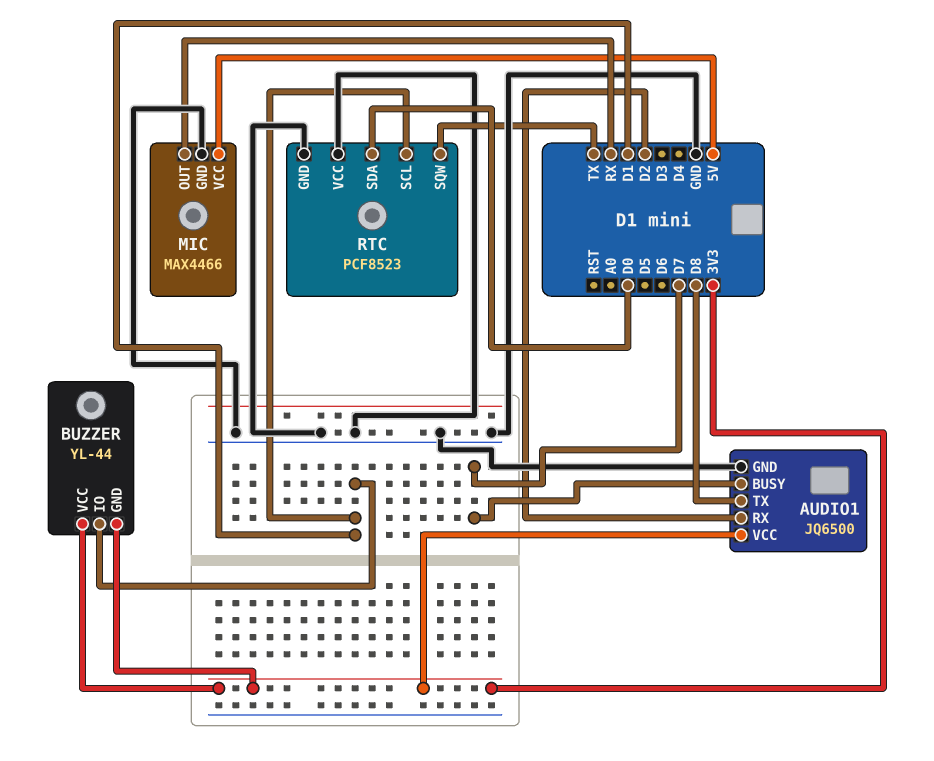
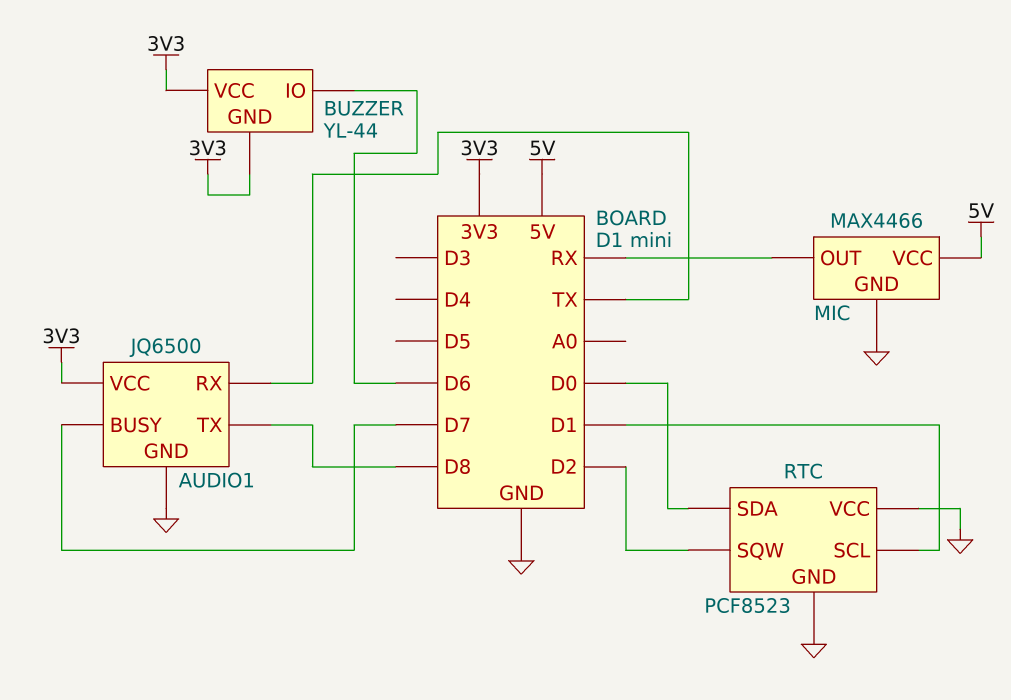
AUDIO1 pin RX: D2 -> TX
BUZZER pin IO: D1 -> D6
RTC pin SQW: TX -> D2

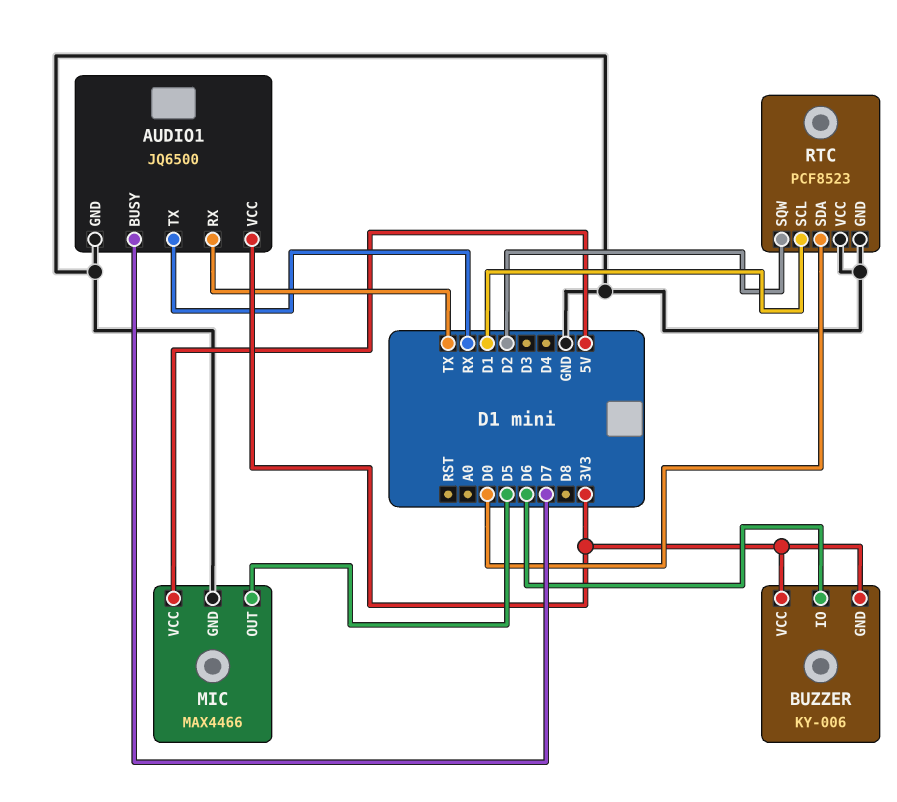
AUDIO1 pin TX: D8 -> RX
BUZZER: YL-44 -> KY-006
MIC pin OUT: RX -> D5

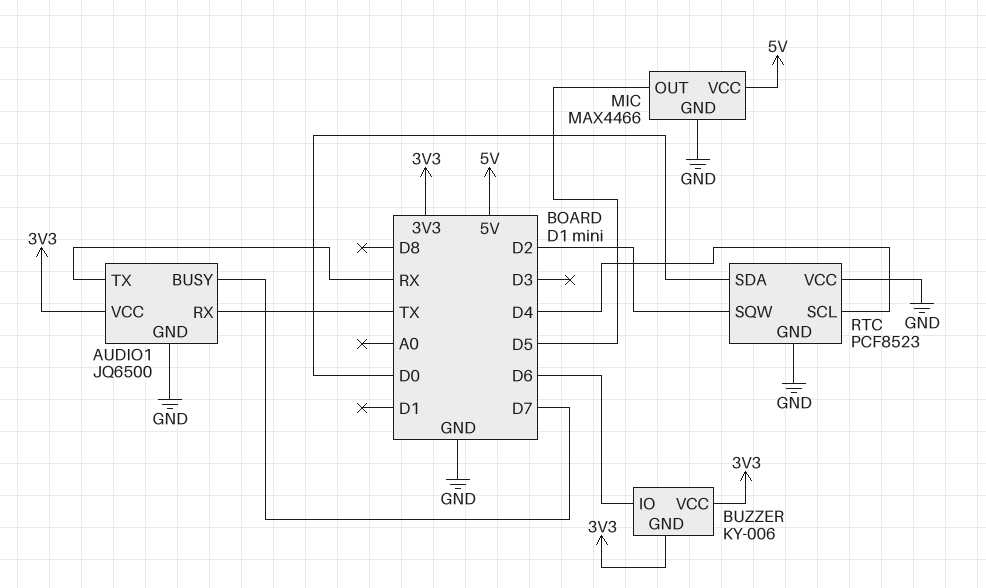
RTC pin SCL: D1 -> D4

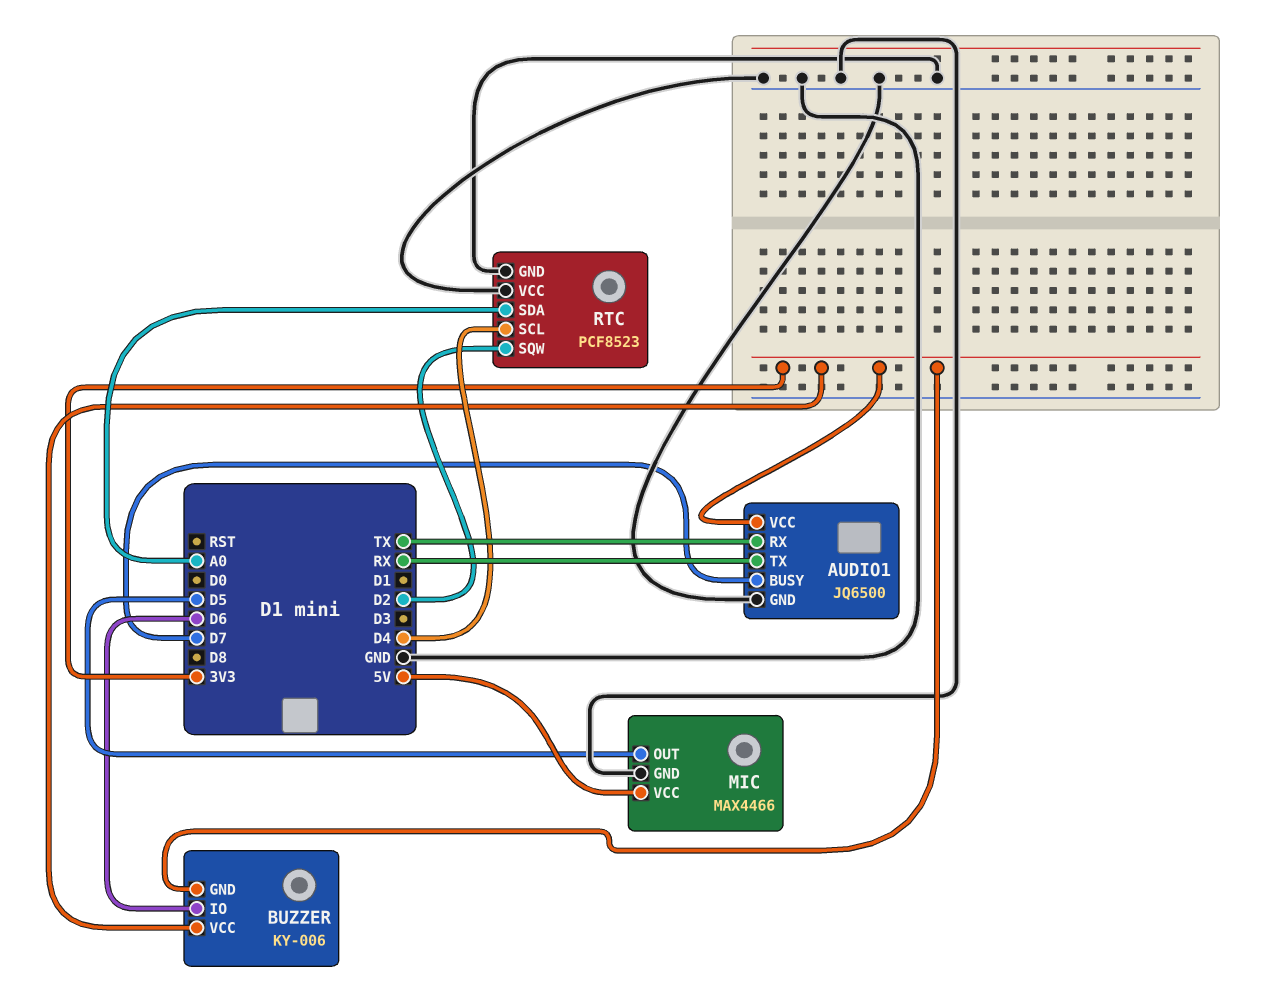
RTC pin SDA: D0 -> A0

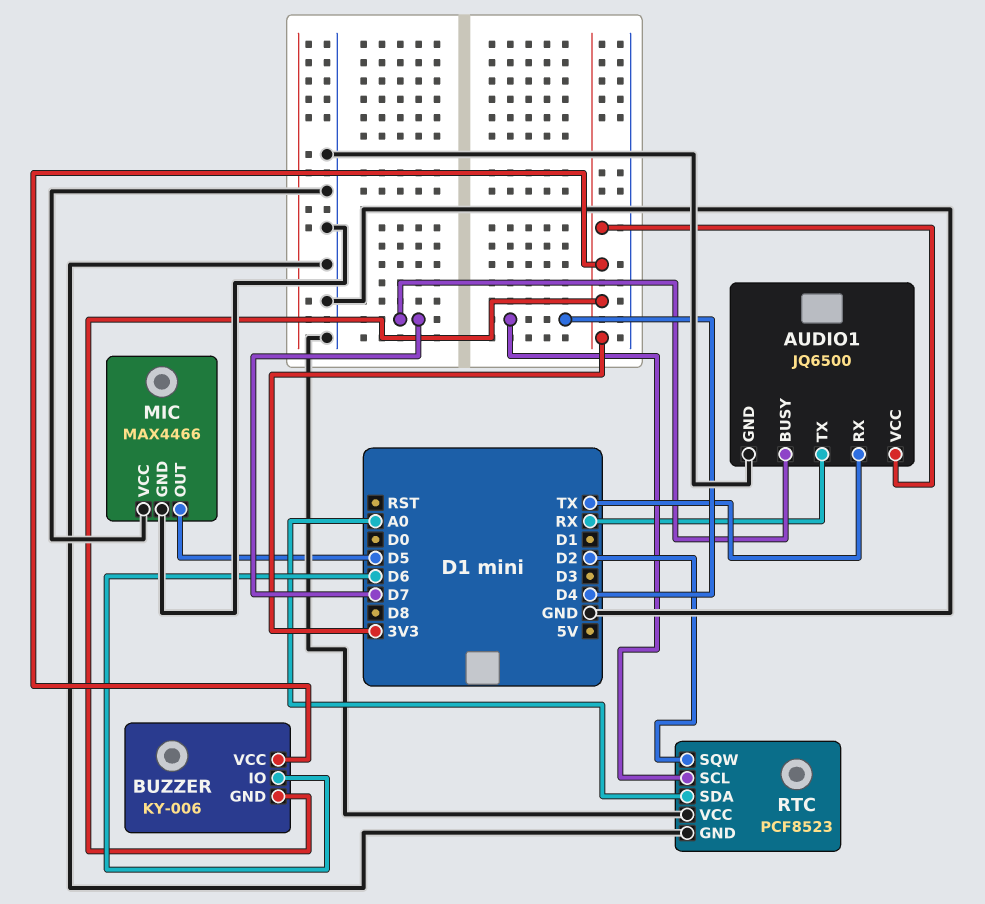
MIC pin VCC: 5V -> GND

